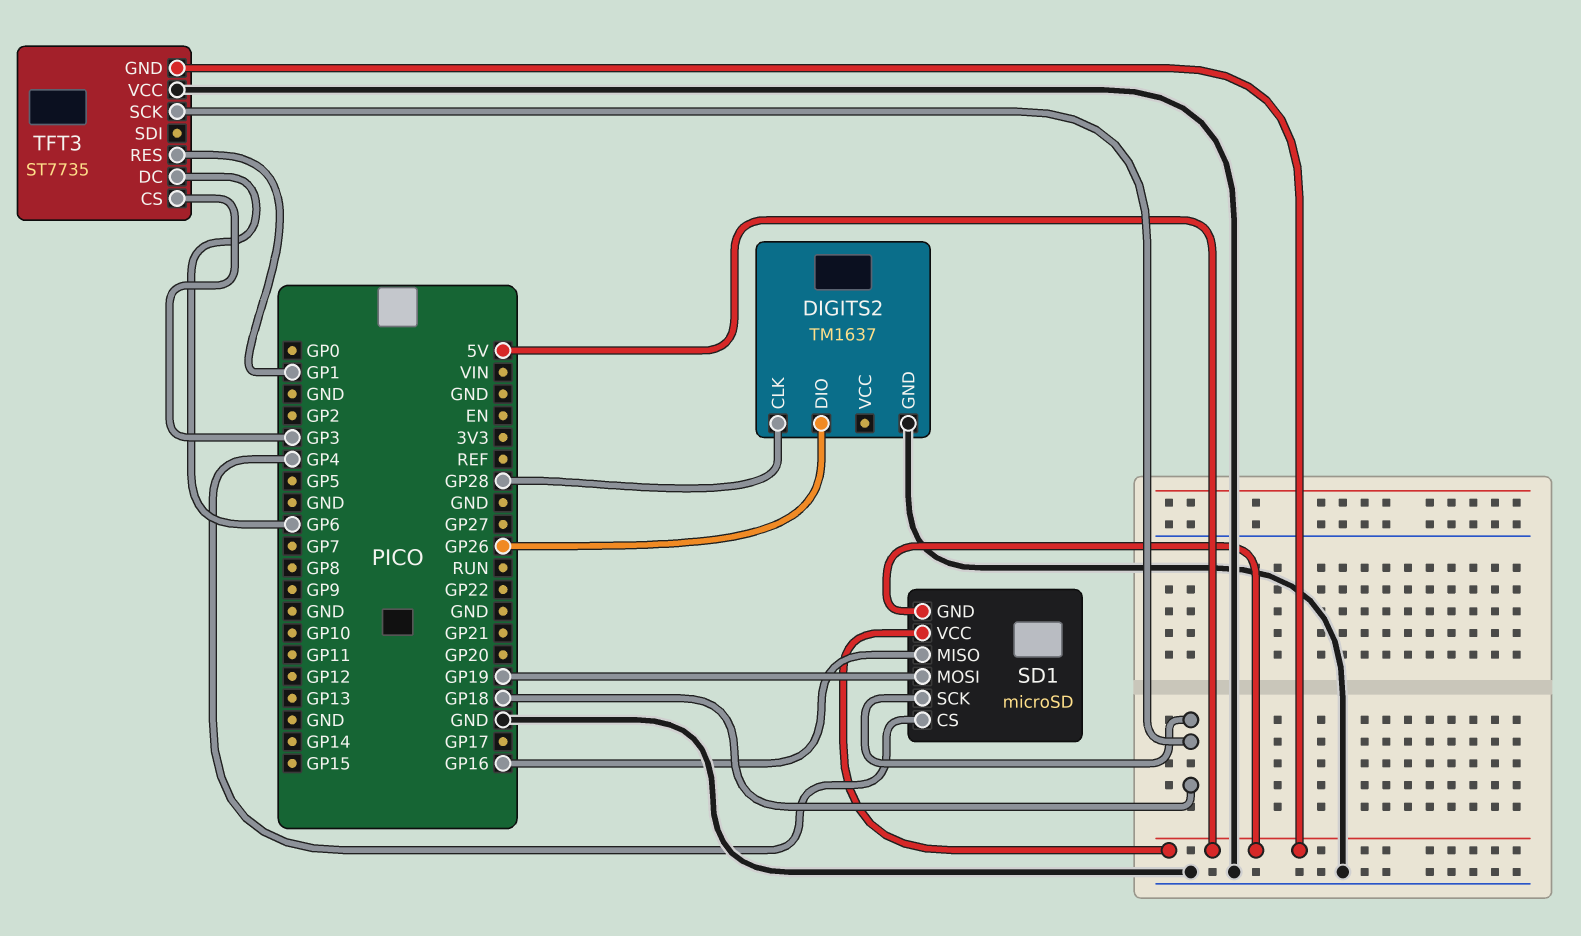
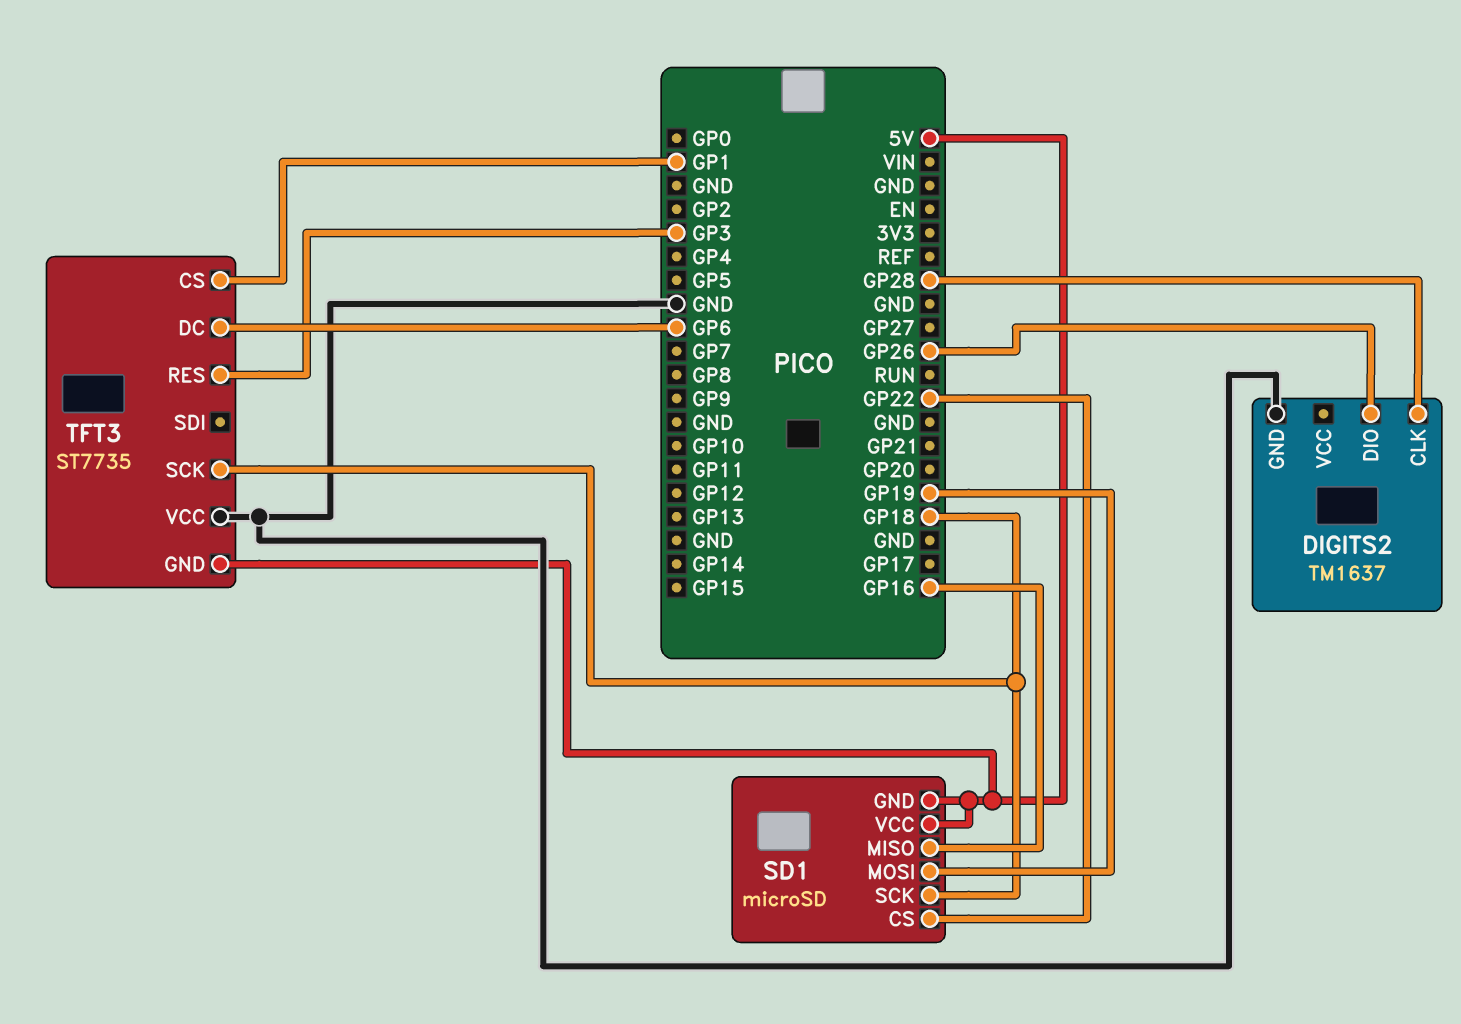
SD1 pin CS: GP4 -> GP22
TFT3 pin CS: GP3 -> GP1
TFT3 pin RES: GP1 -> GP3

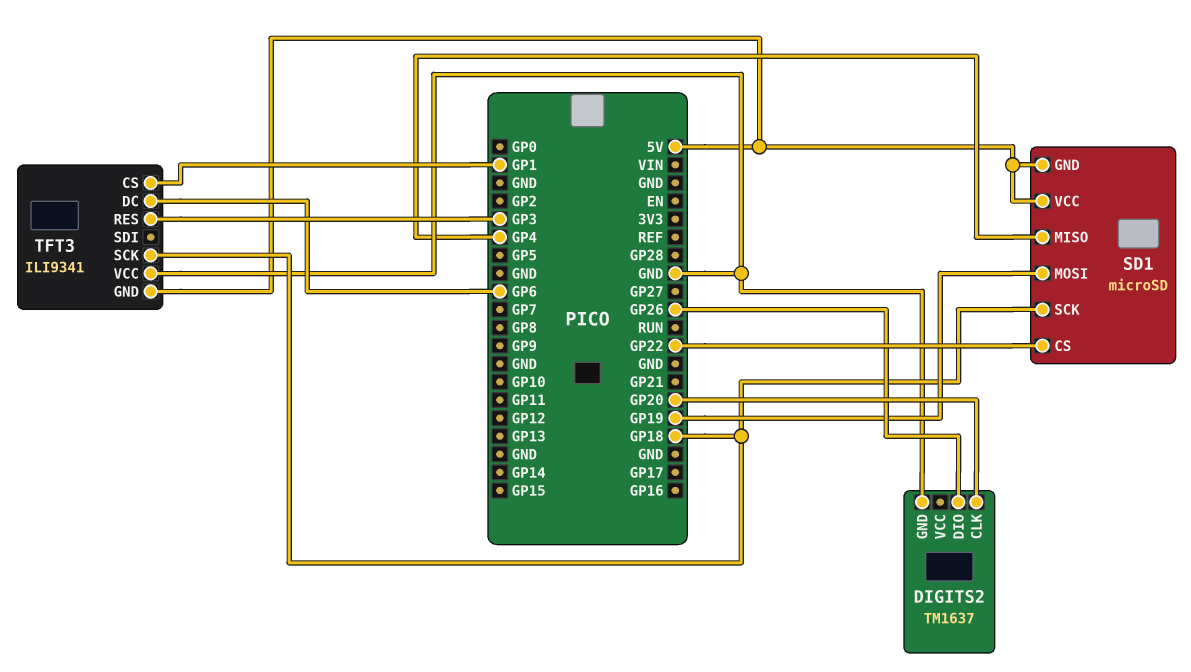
DIGITS2 pin CLK: GP28 -> GP20
SD1 pin MISO: GP16 -> GP4
TFT3: ST7735 -> ILI9341

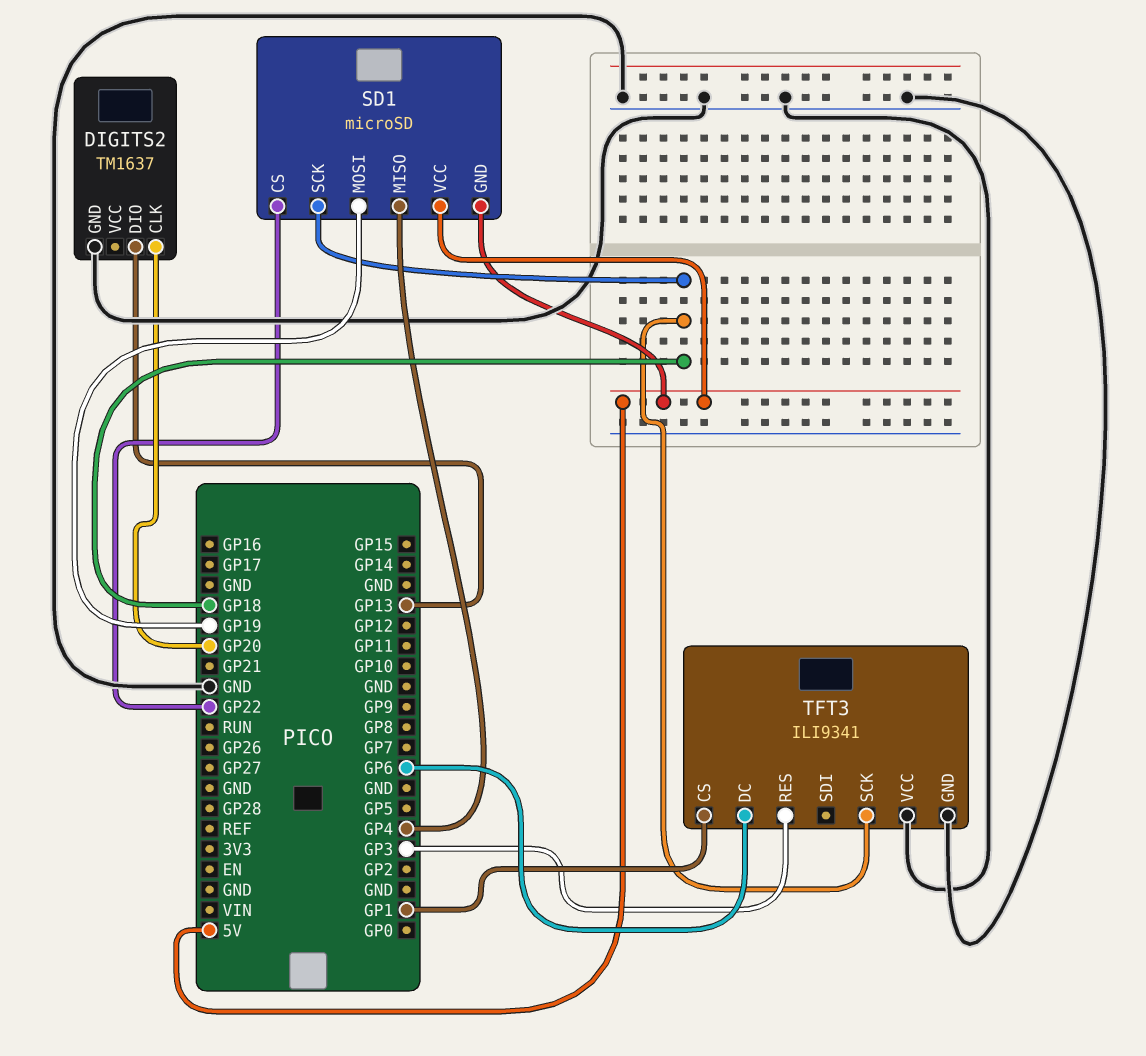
DIGITS2 pin DIO: GP26 -> GP13
TFT3 pin GND: 5V -> GND

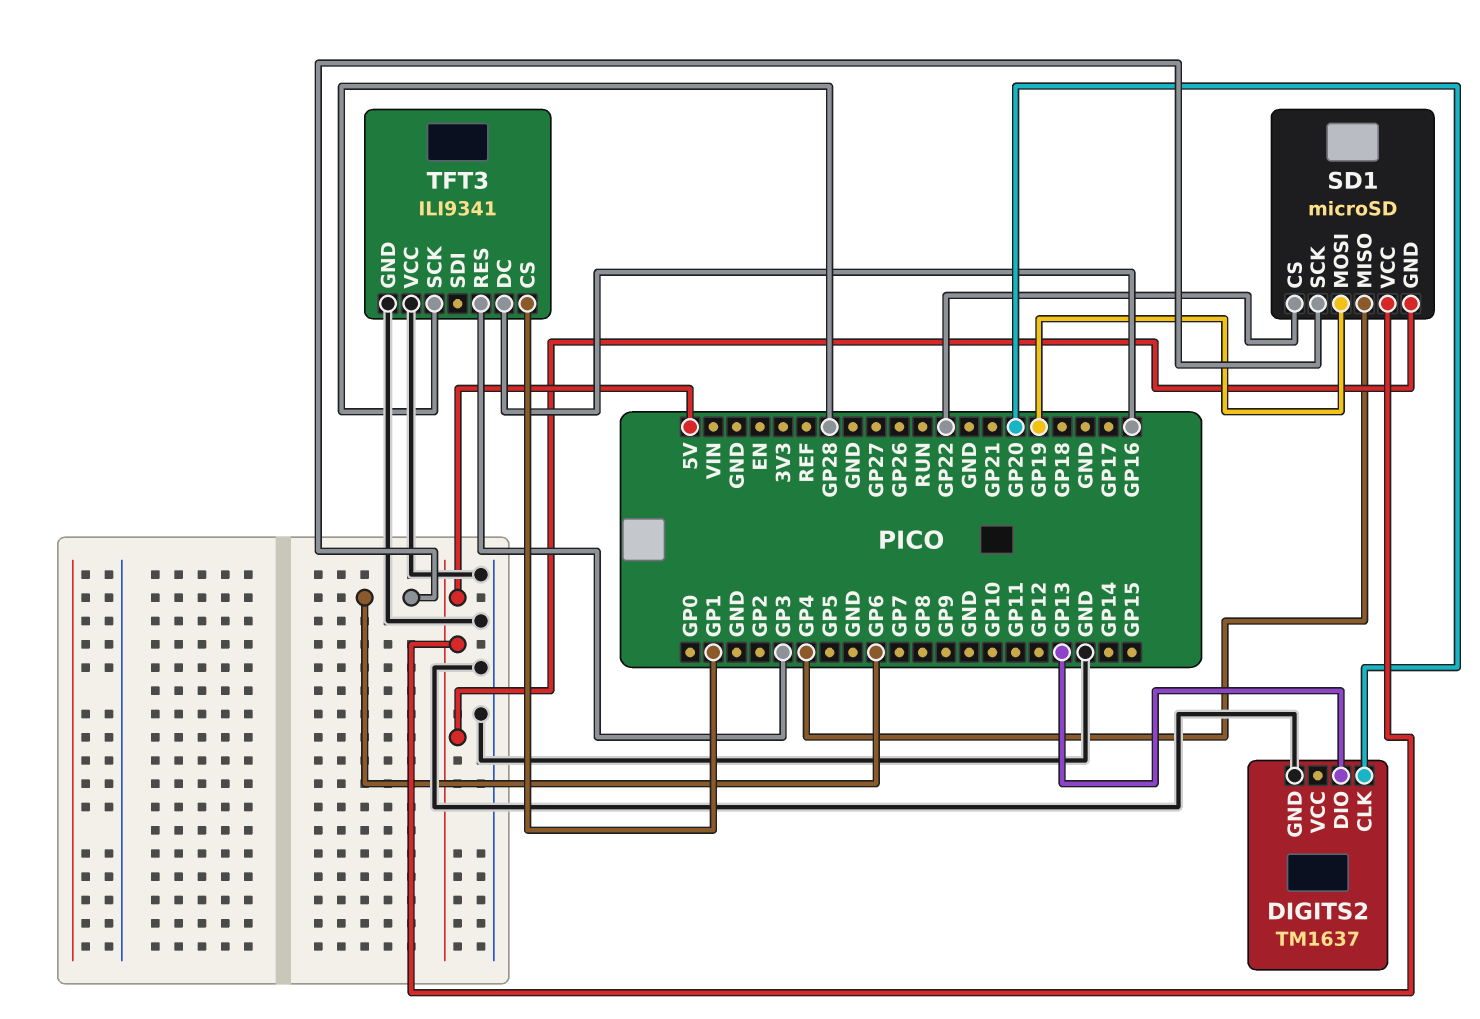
SD1 pin SCK: GP18 -> GP6
TFT3 pin DC: GP6 -> GP16
TFT3 pin SCK: GP18 -> GP28

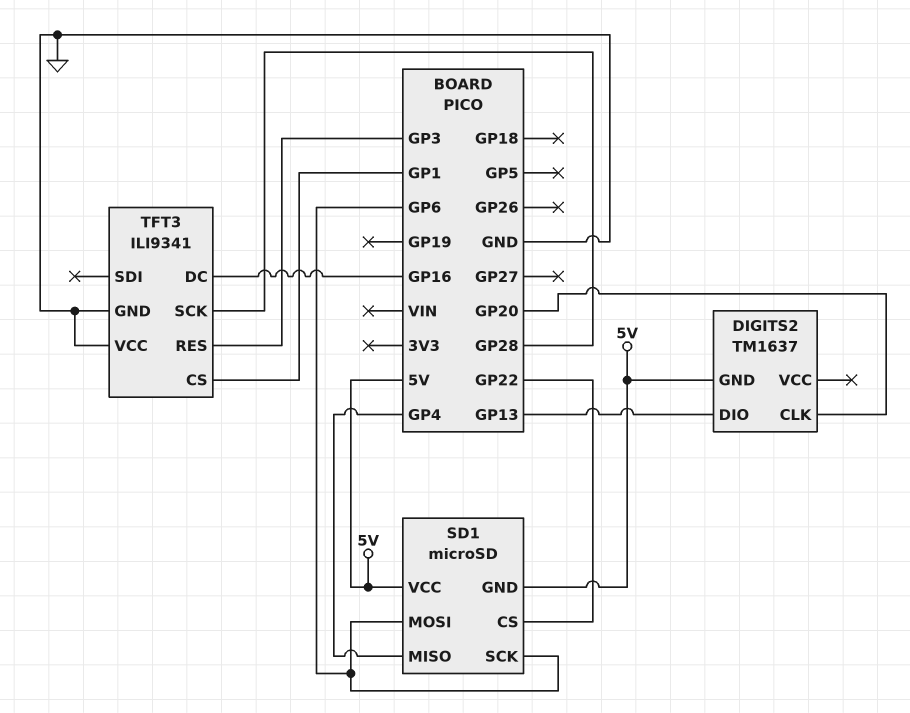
DIGITS2 pin GND: GND -> 5V
SD1 pin MOSI: GP19 -> GP6

